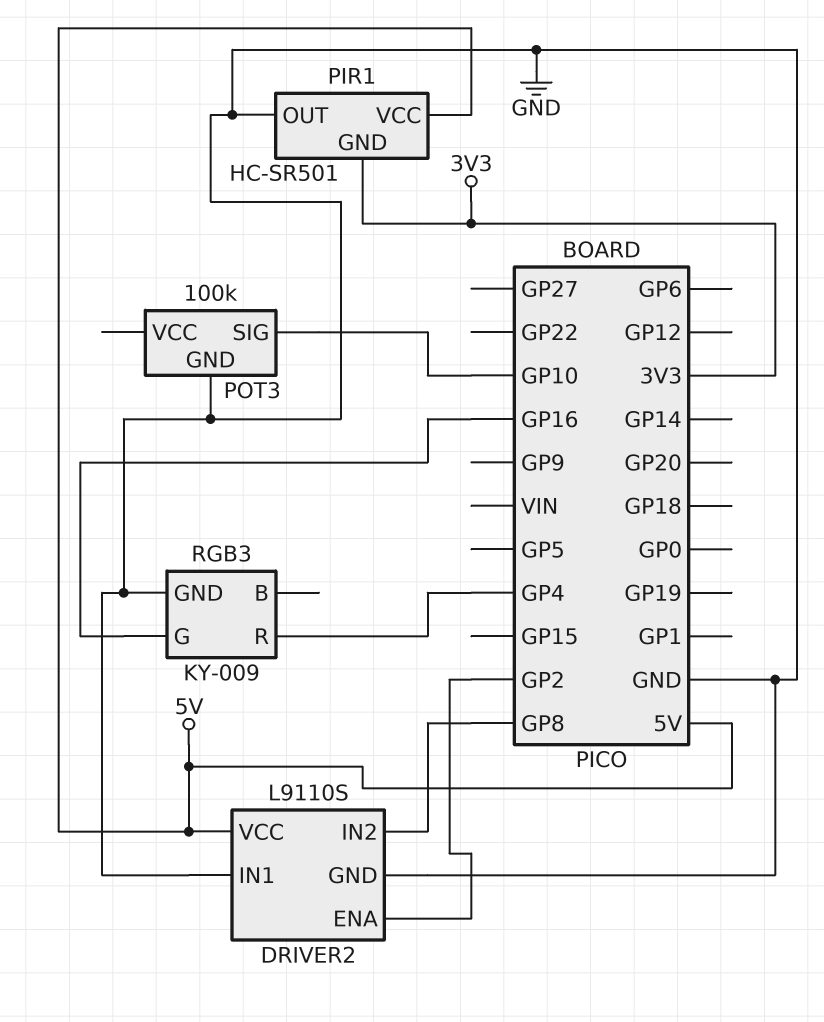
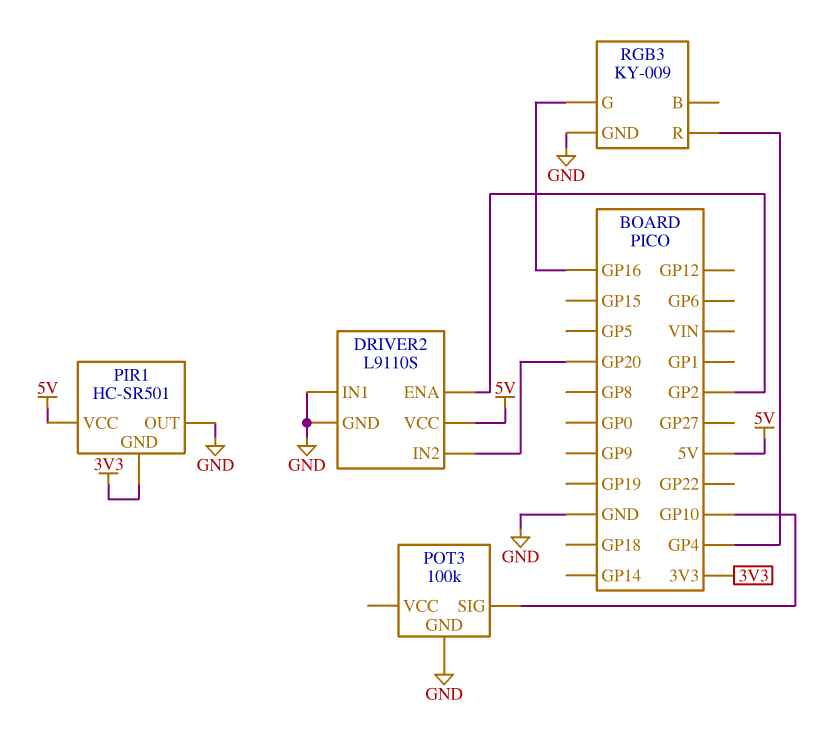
DRIVER2 pin IN2: GP8 -> GP20

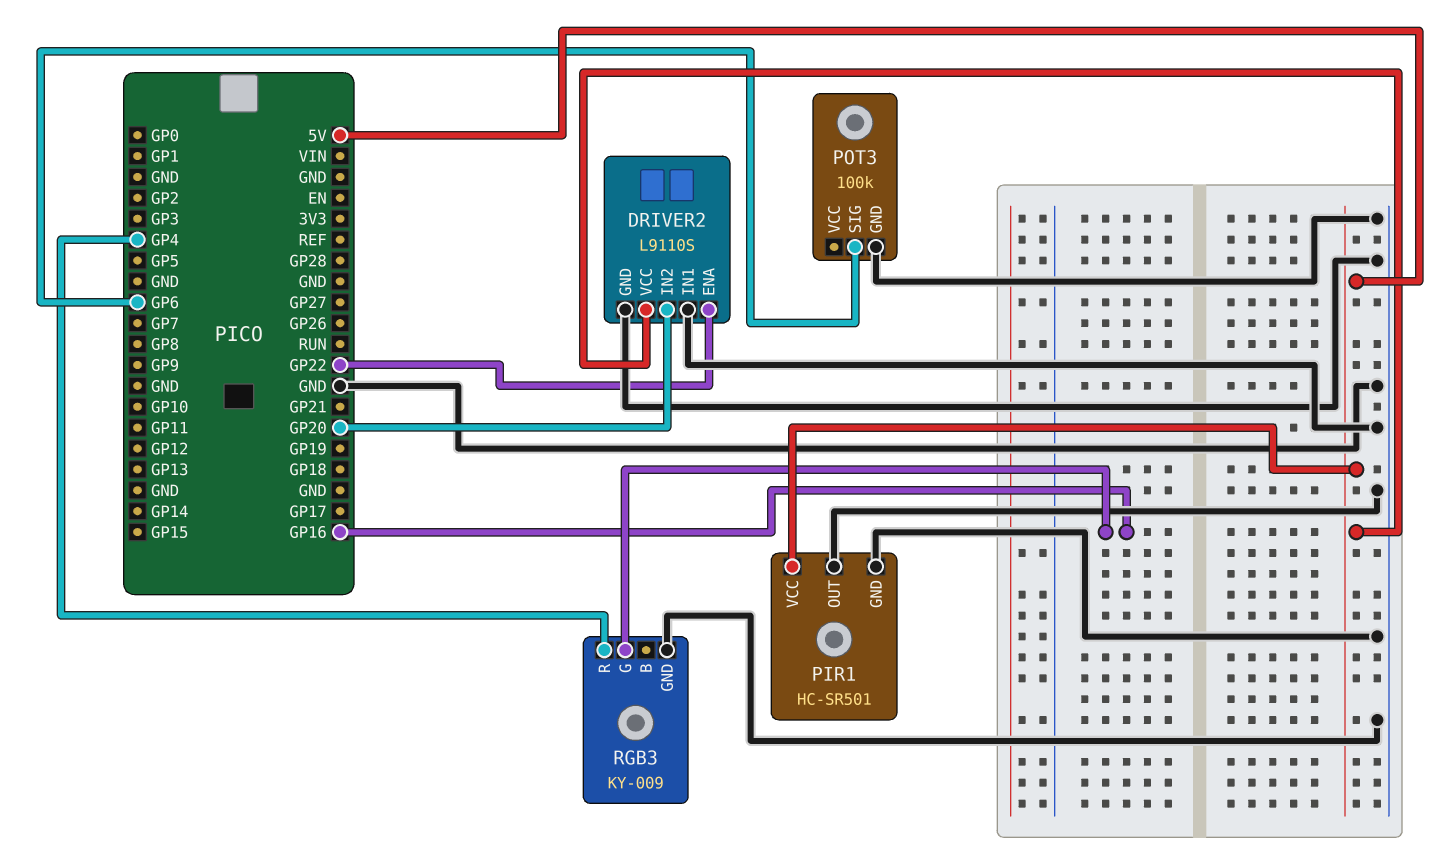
DRIVER2 pin ENA: GP2 -> GP22
PIR1 pin GND: 3V3 -> GND
POT3 pin SIG: GP10 -> GP6

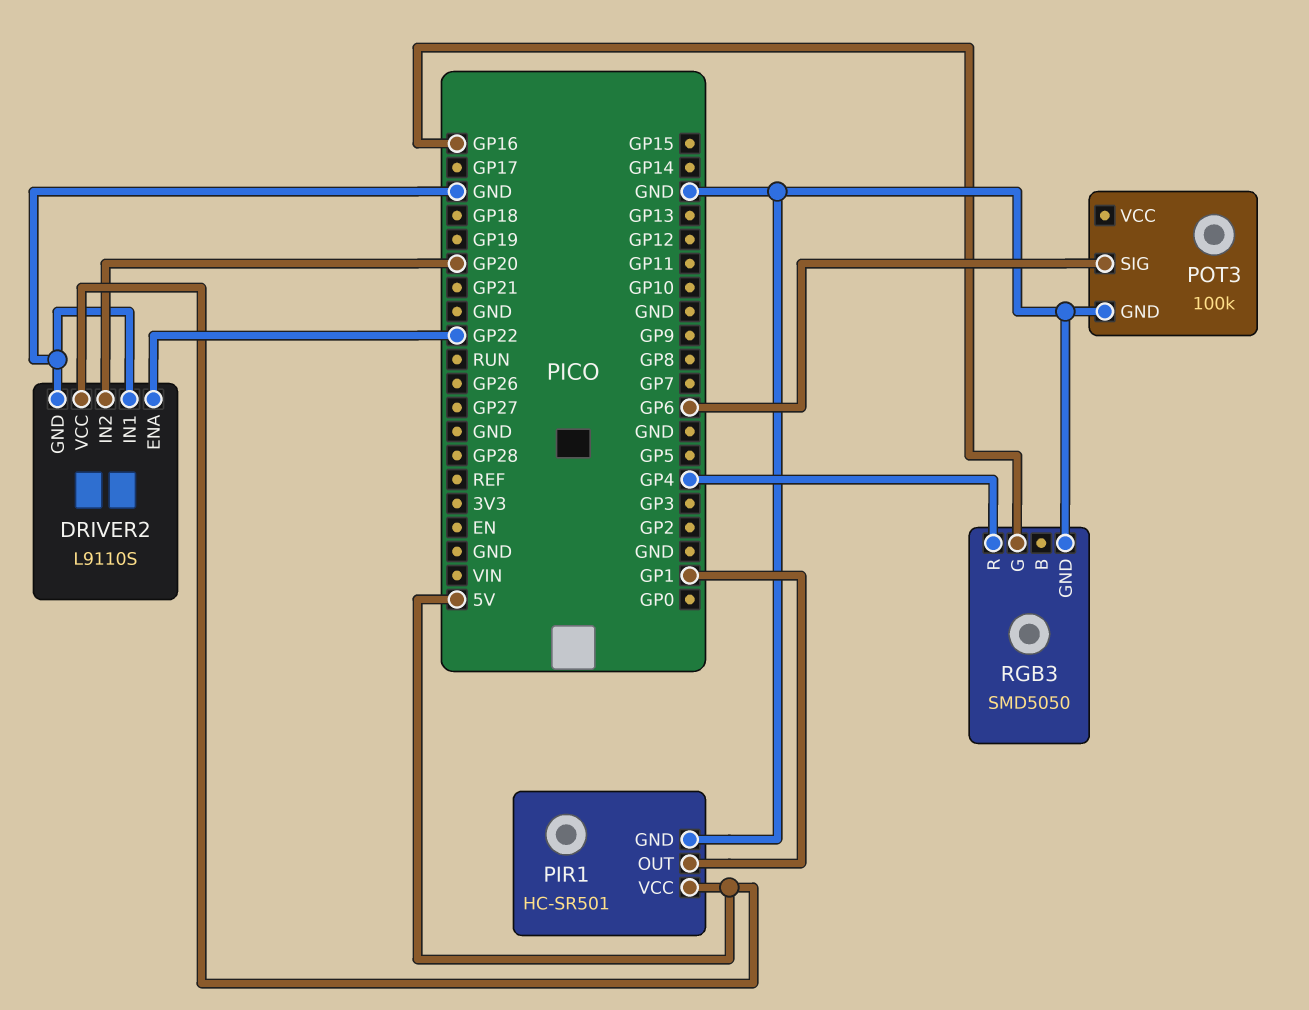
PIR1 pin OUT: GND -> GP1
RGB3: KY-009 -> SMD5050

